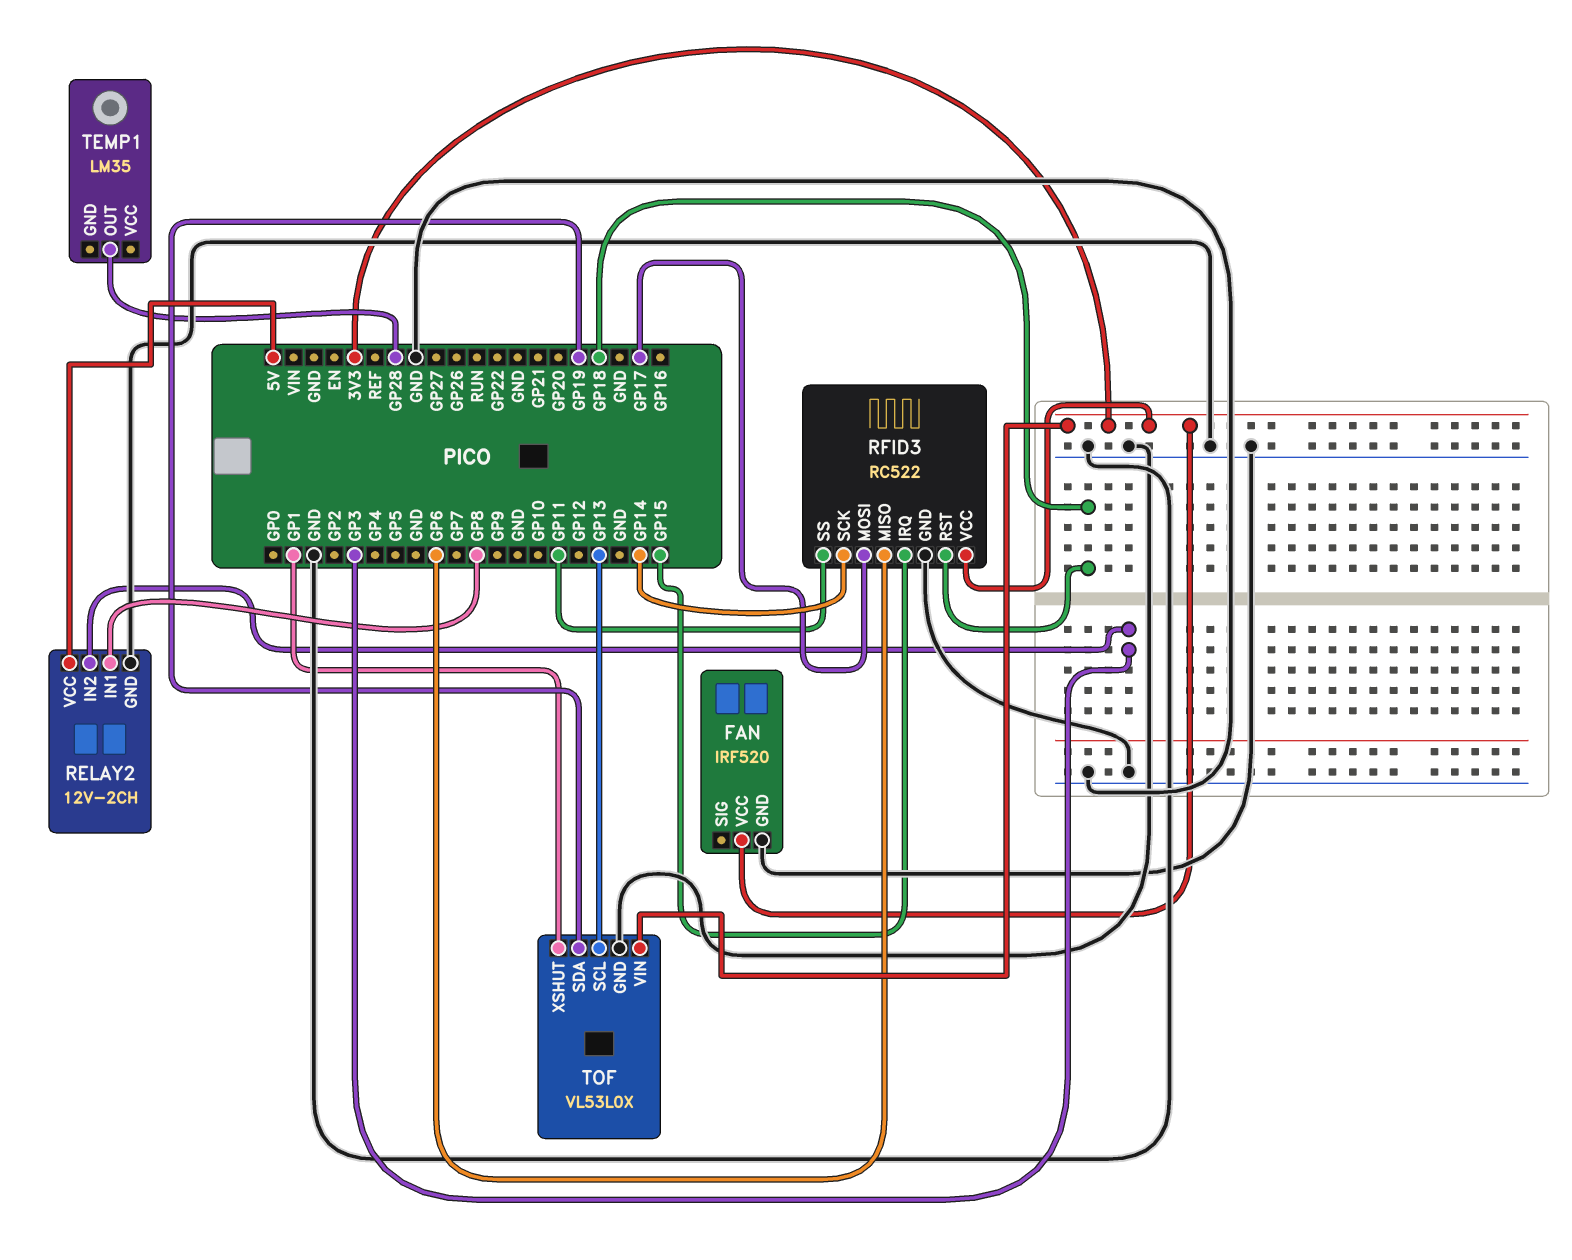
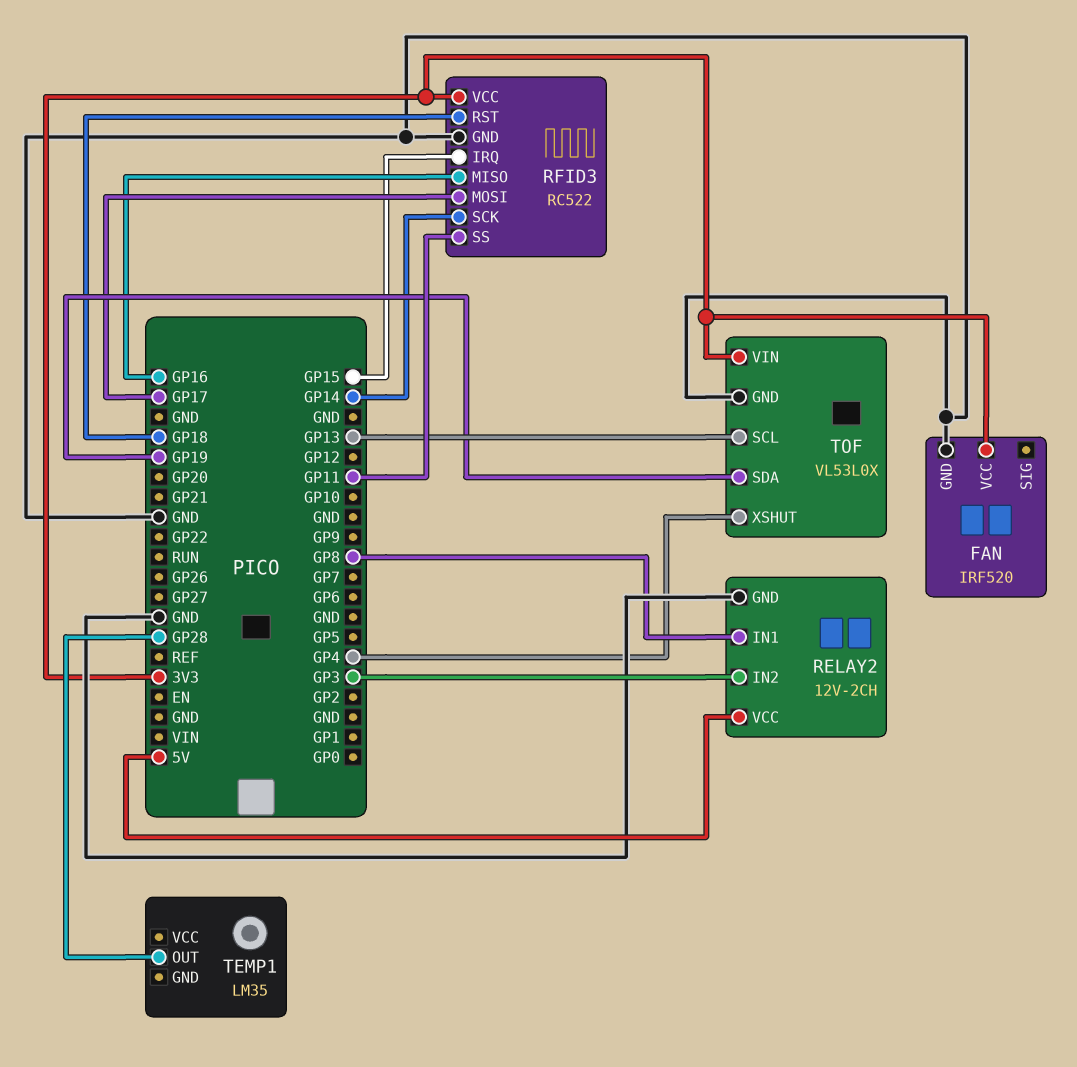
RFID3 pin MISO: GP6 -> GP16
TOF pin XSHUT: GP1 -> GP4

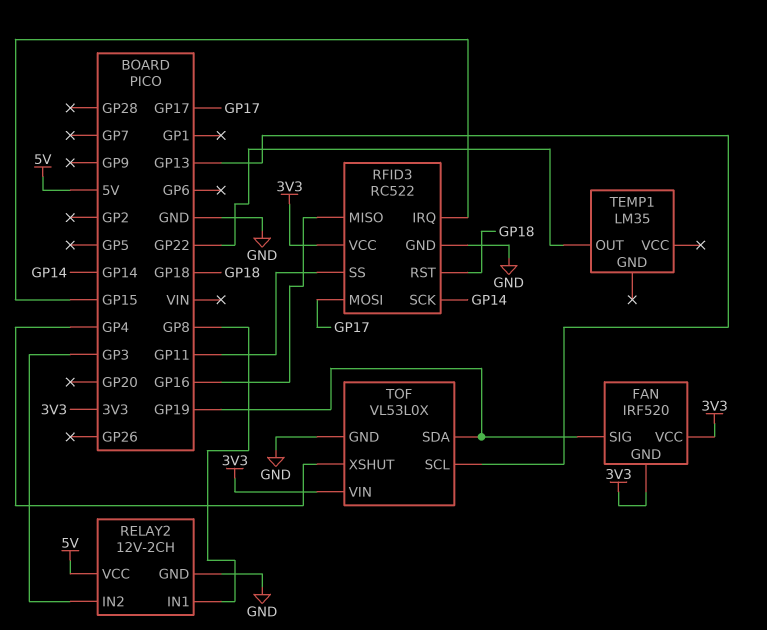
FAN pin GND: GND -> 3V3
FAN pin SIG: none -> GP19
TEMP1 pin OUT: GP28 -> GP22

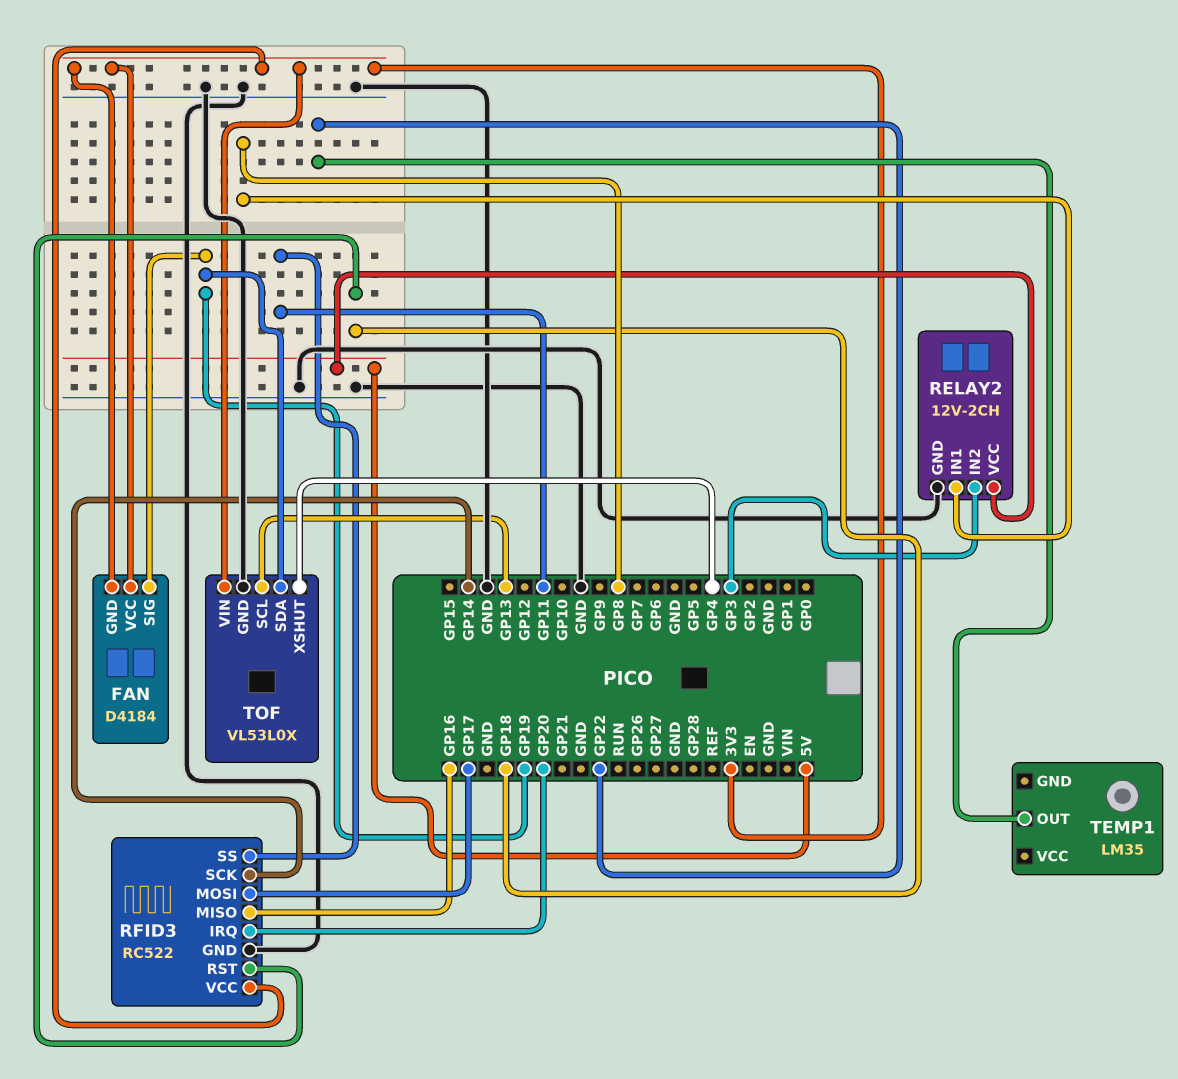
FAN: IRF520 -> D4184
RFID3 pin IRQ: GP15 -> GP20

